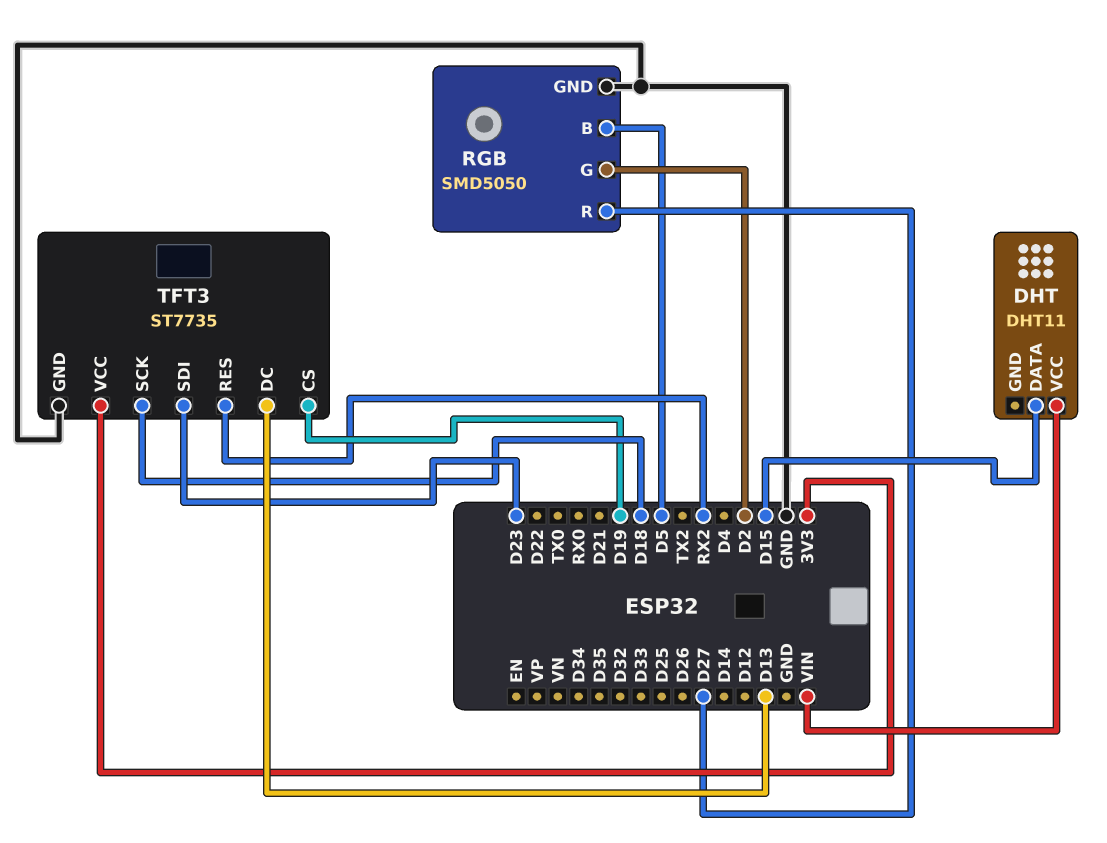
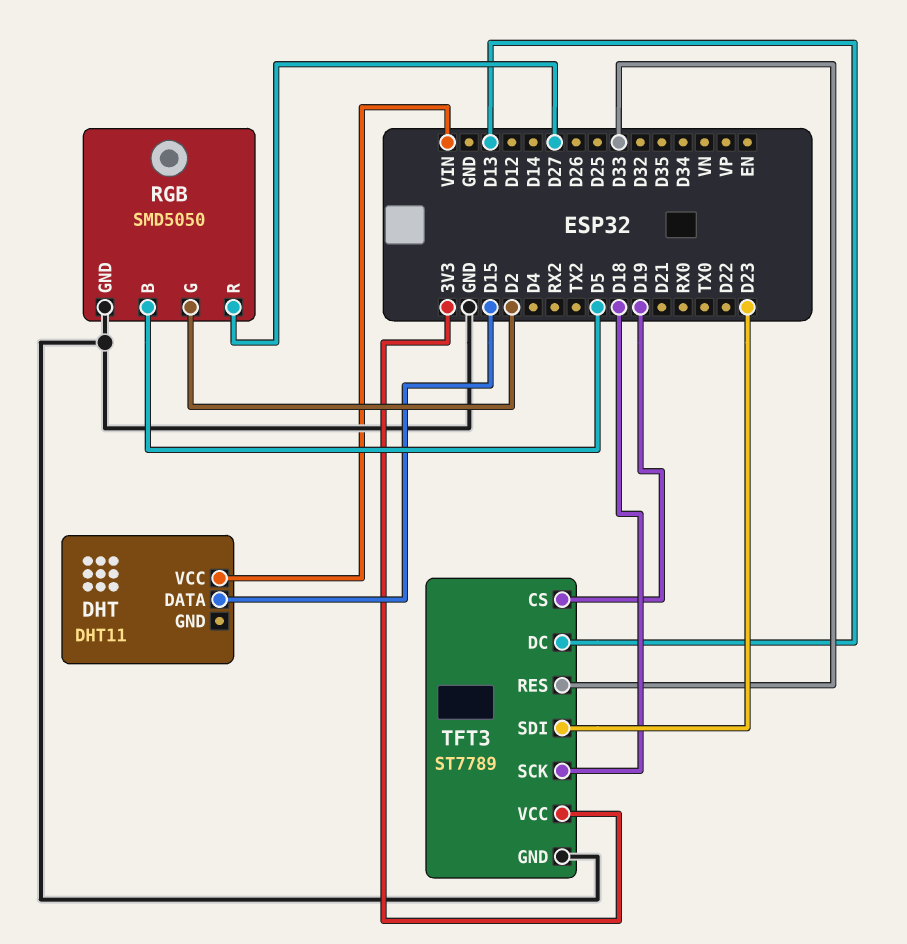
TFT3: ST7735 -> ST7789
TFT3 pin RES: RX2 -> D33

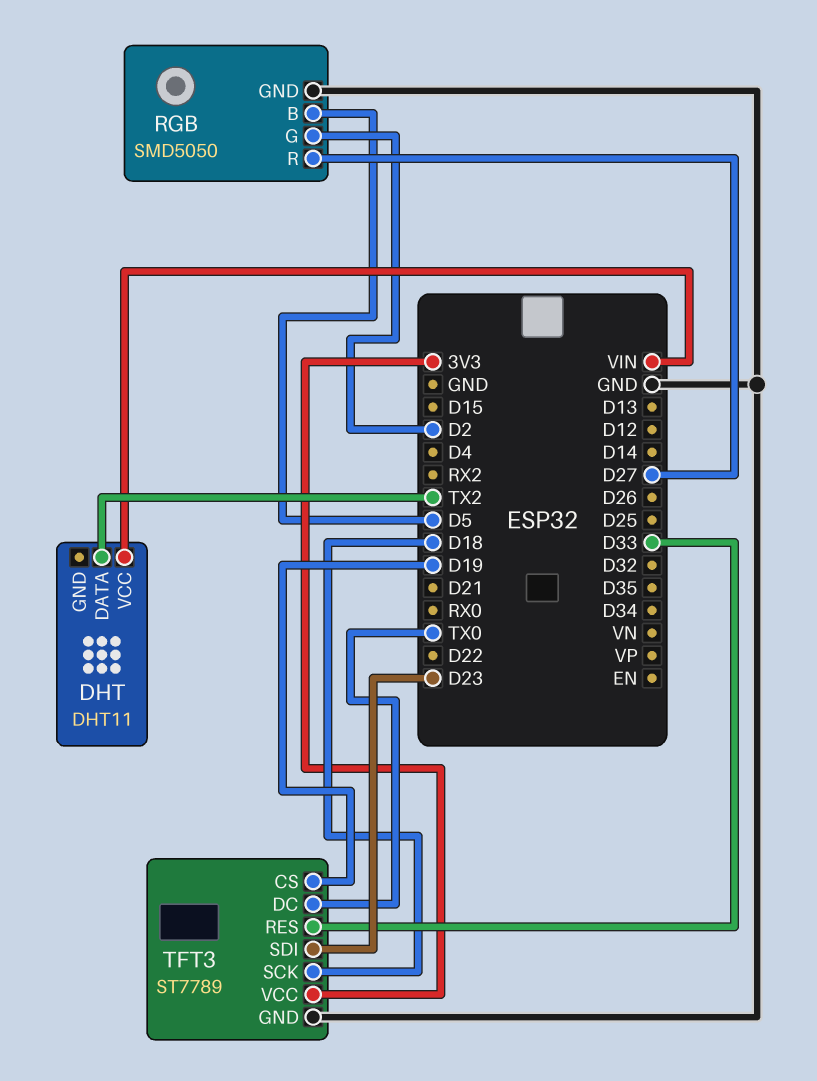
DHT pin DATA: D15 -> TX2
TFT3 pin DC: D13 -> TX0

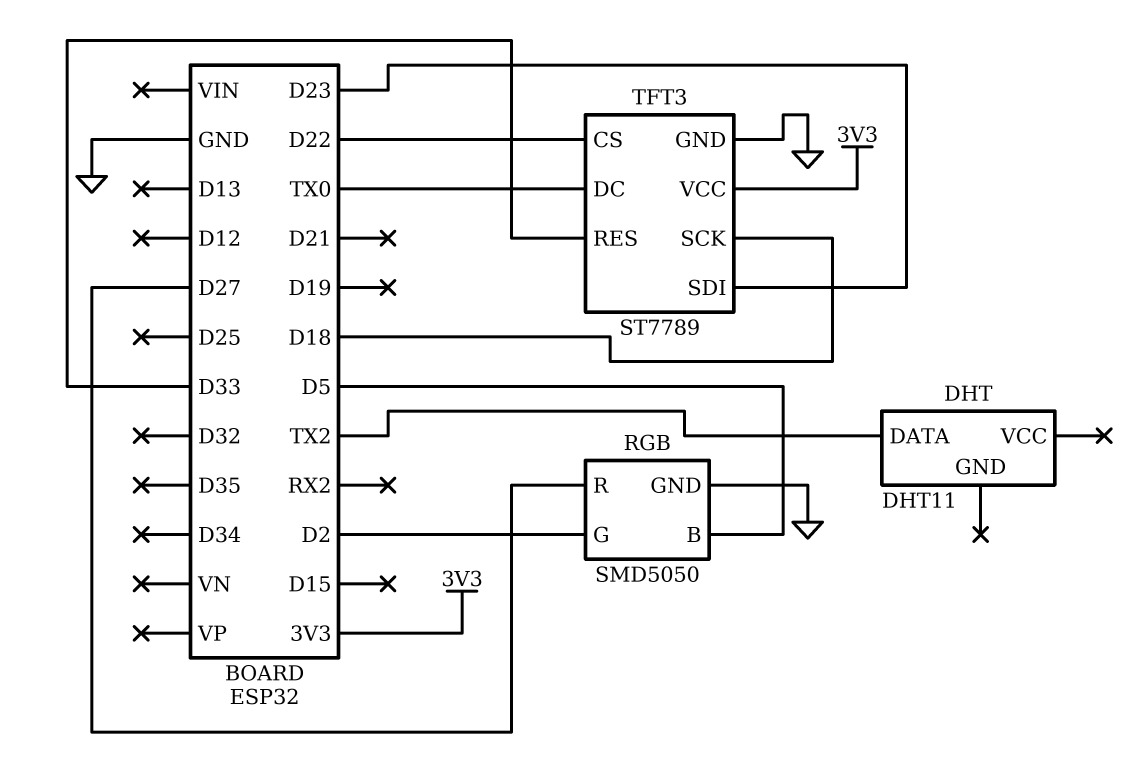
DHT pin VCC: VIN -> none
TFT3 pin CS: D19 -> D22

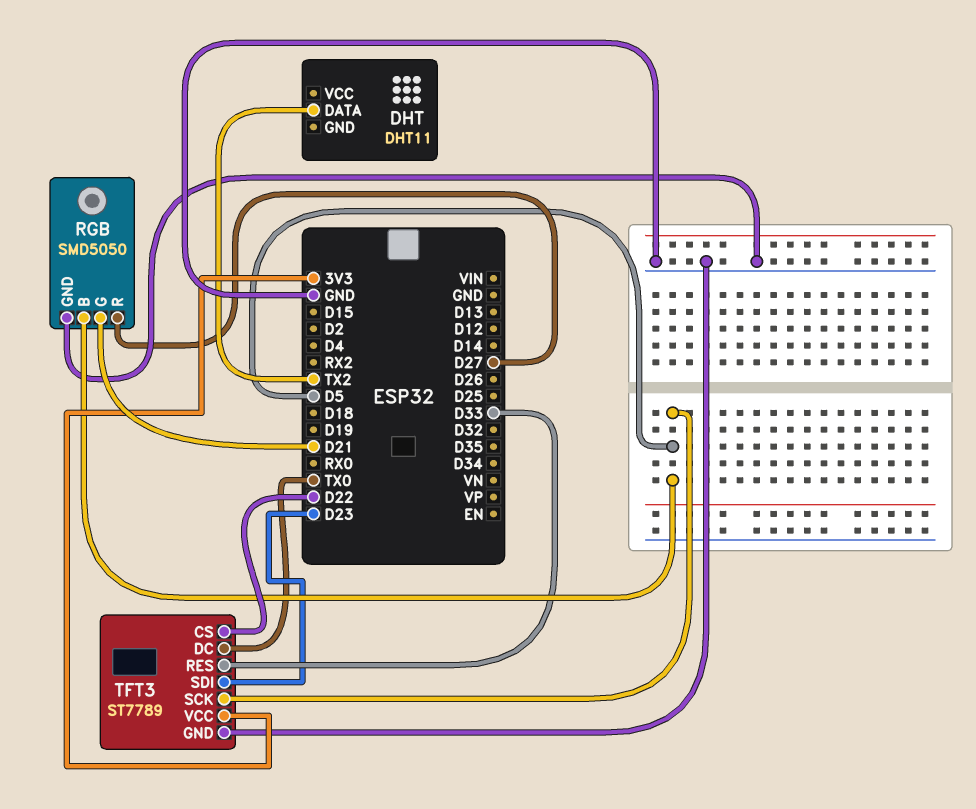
RGB pin G: D2 -> D21
TFT3 pin SCK: D18 -> D5

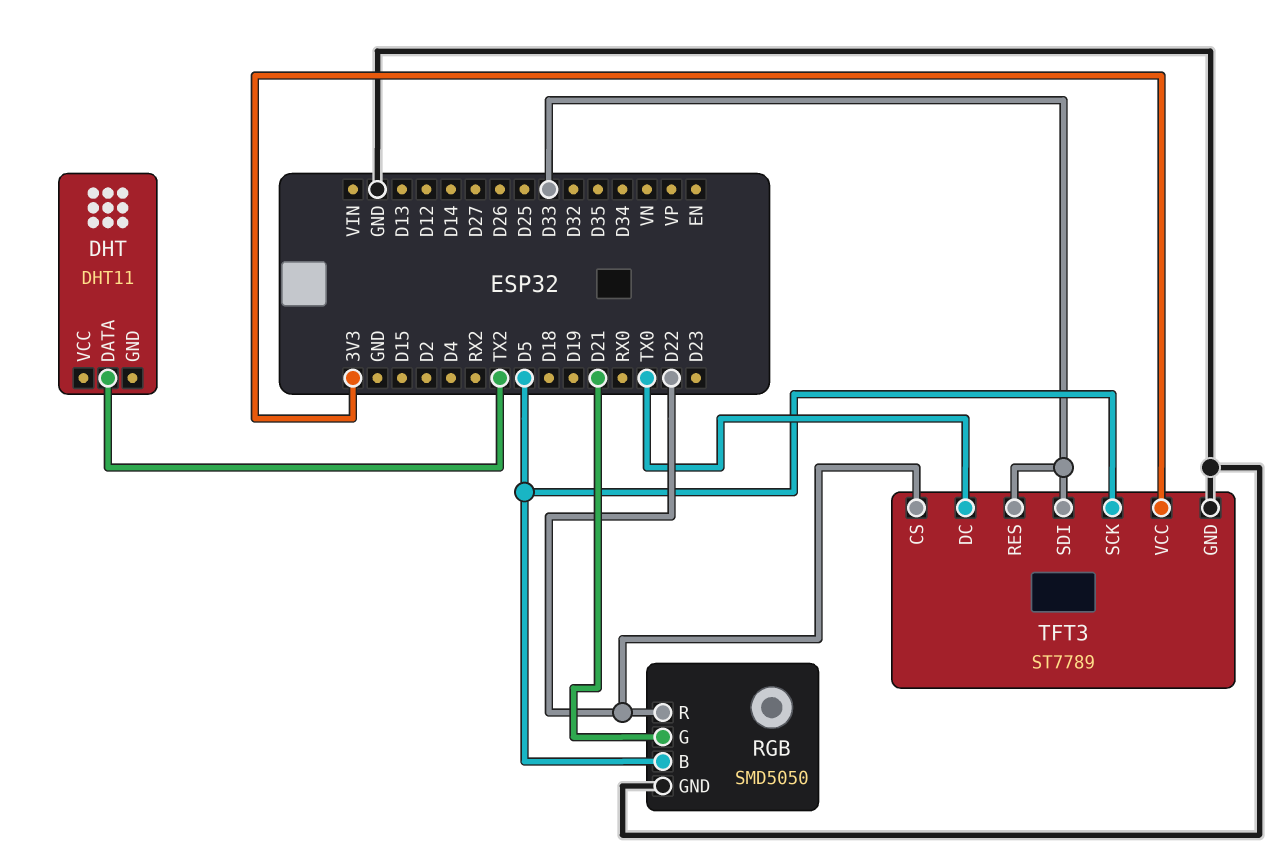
RGB pin R: D27 -> D22
TFT3 pin SDI: D23 -> D33

